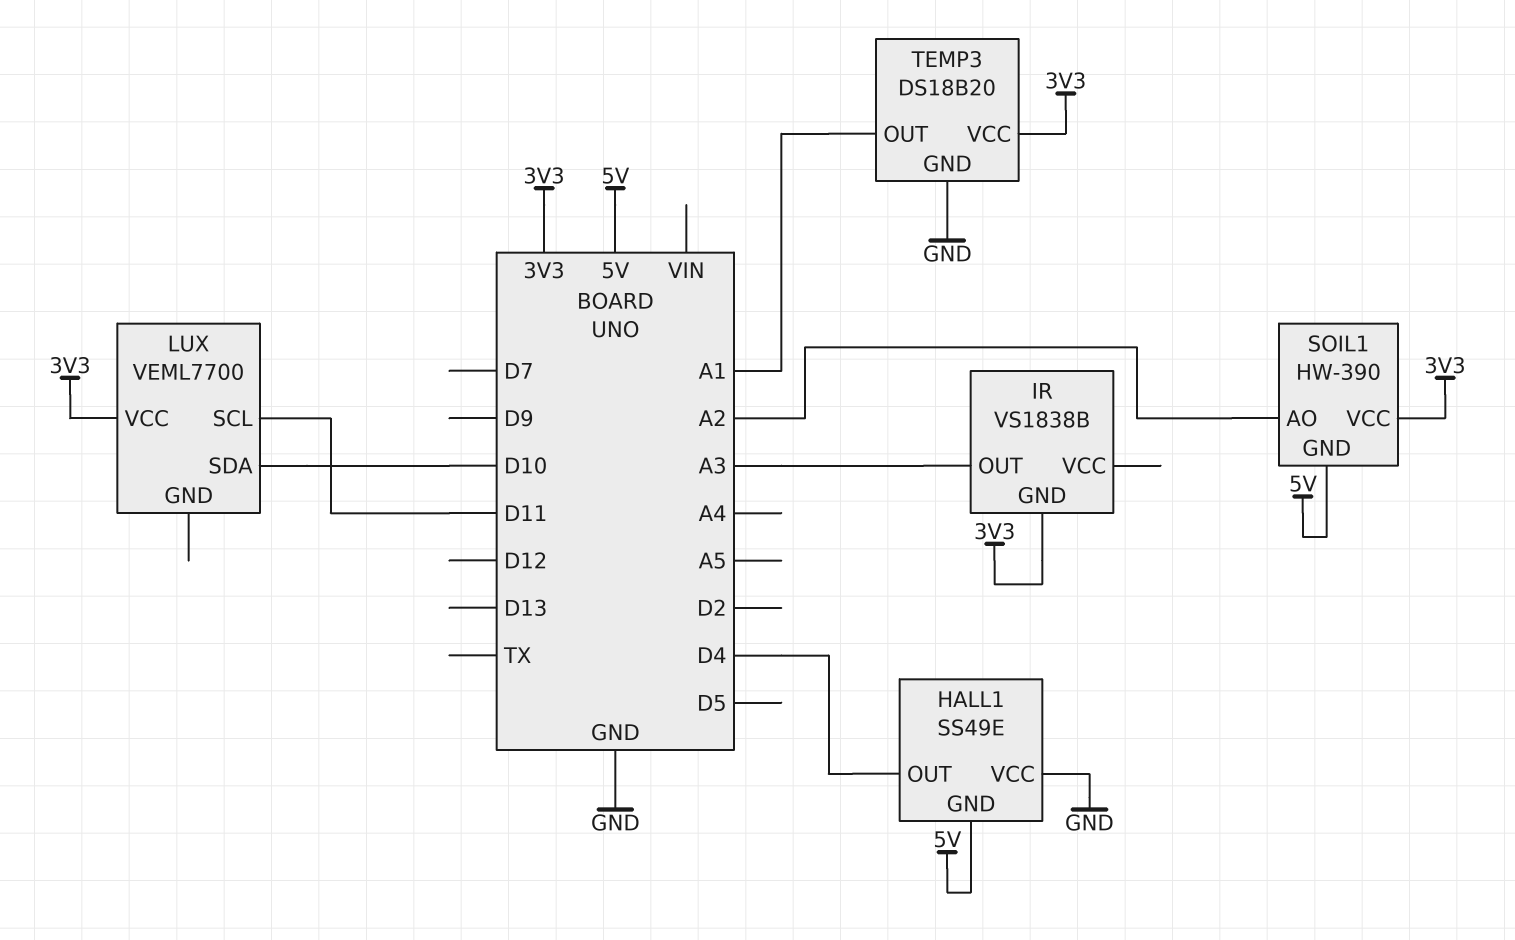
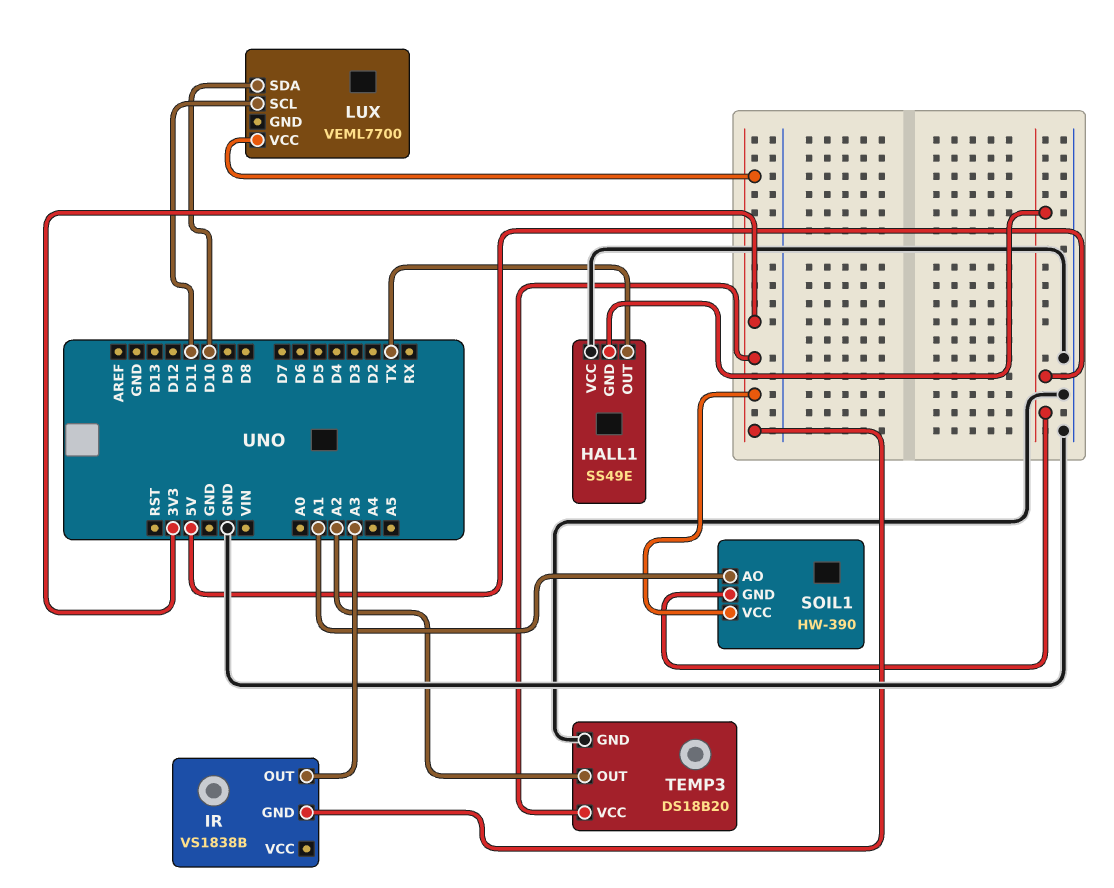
HALL1 pin OUT: D4 -> TX
SOIL1 pin AO: A2 -> A1
TEMP3 pin OUT: A1 -> A2

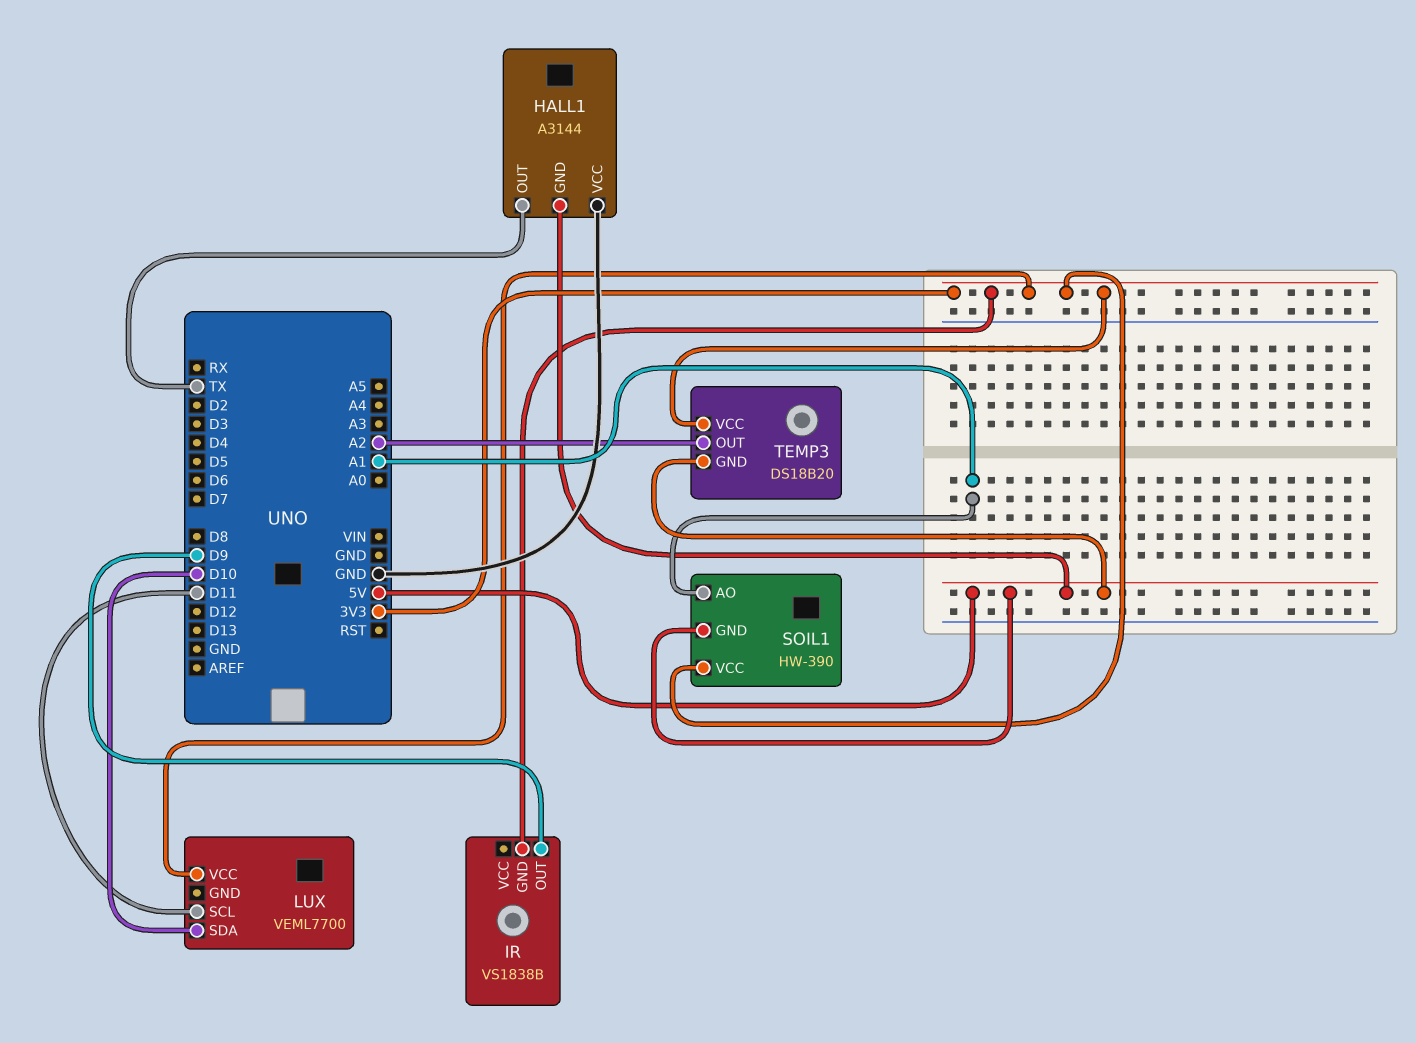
HALL1: SS49E -> A3144
IR pin OUT: A3 -> D9
TEMP3 pin GND: GND -> 5V

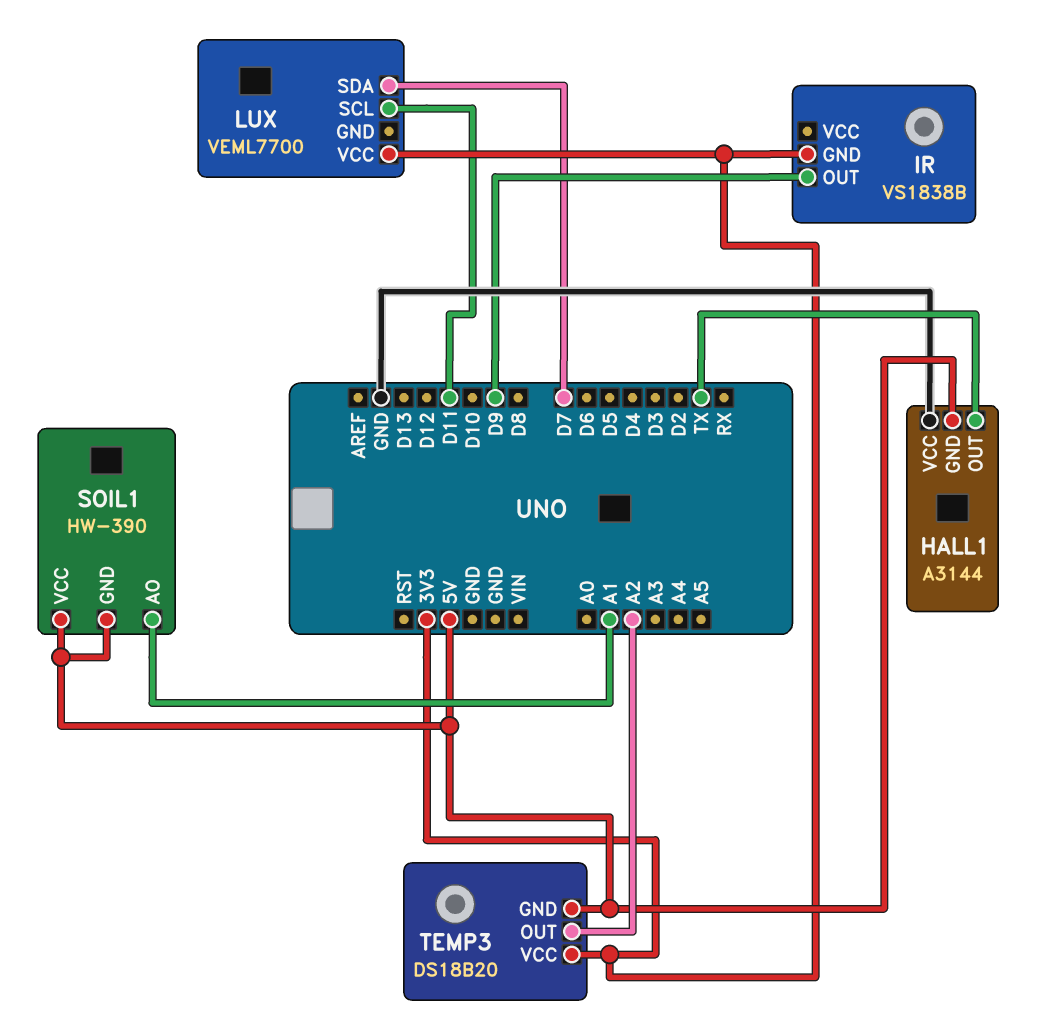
LUX pin SDA: D10 -> D7
SOIL1 pin VCC: 3V3 -> 5V

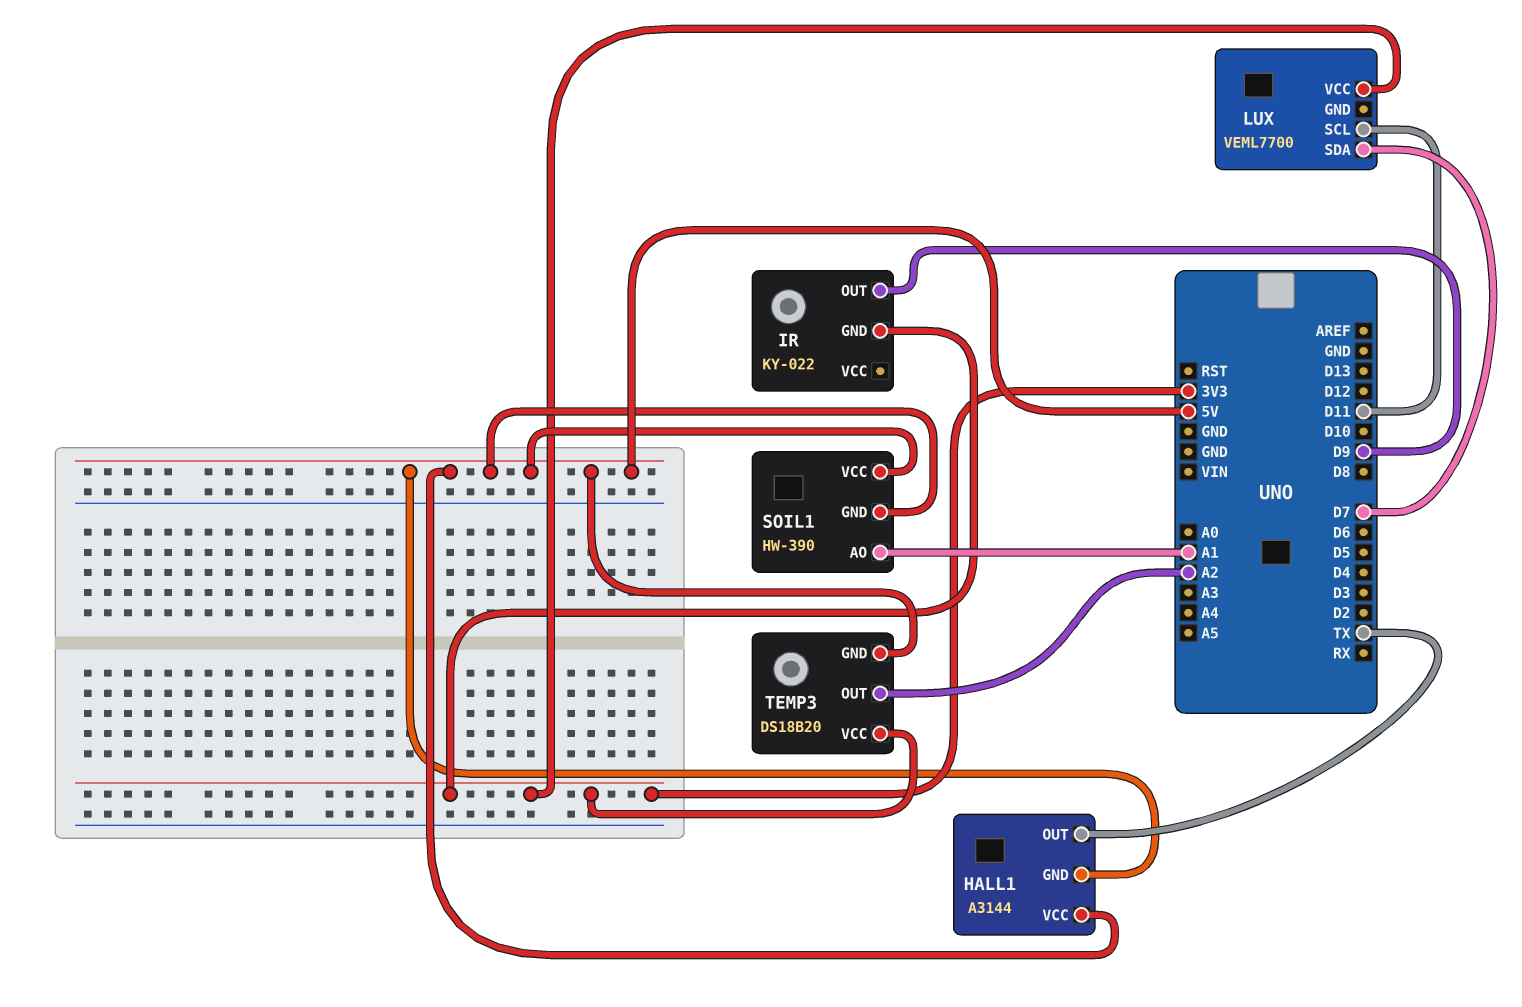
HALL1 pin VCC: GND -> 5V
IR: VS1838B -> KY-022

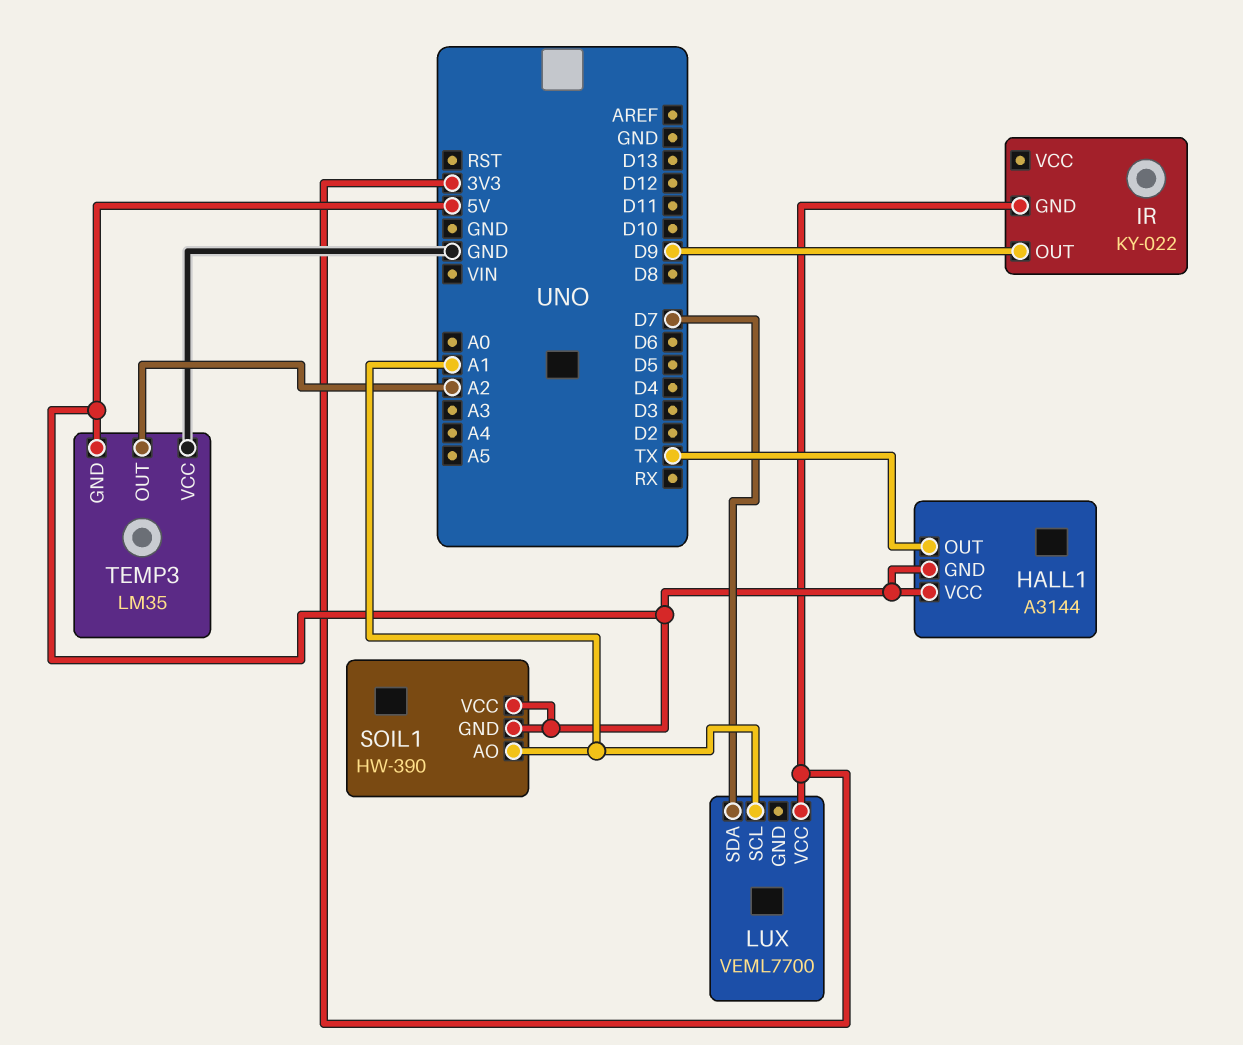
LUX pin SCL: D11 -> A1
TEMP3: DS18B20 -> LM35
TEMP3 pin VCC: 3V3 -> GND

